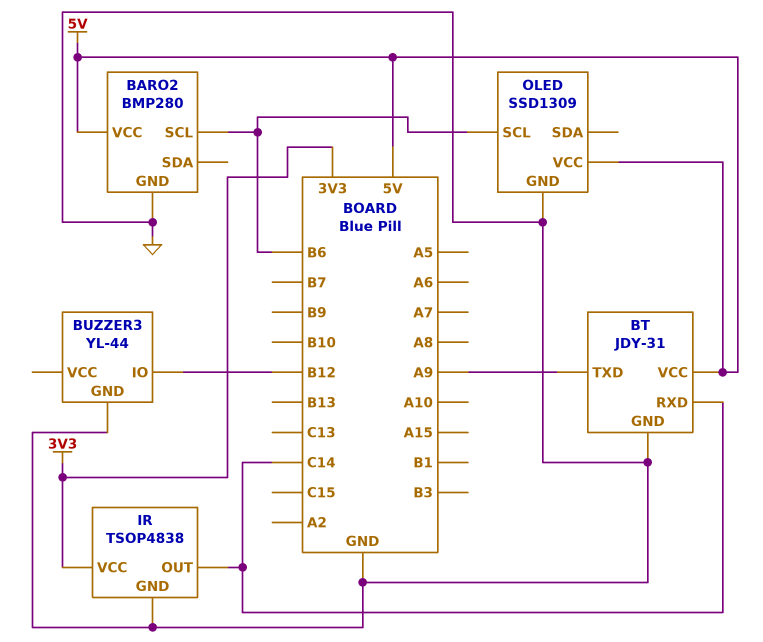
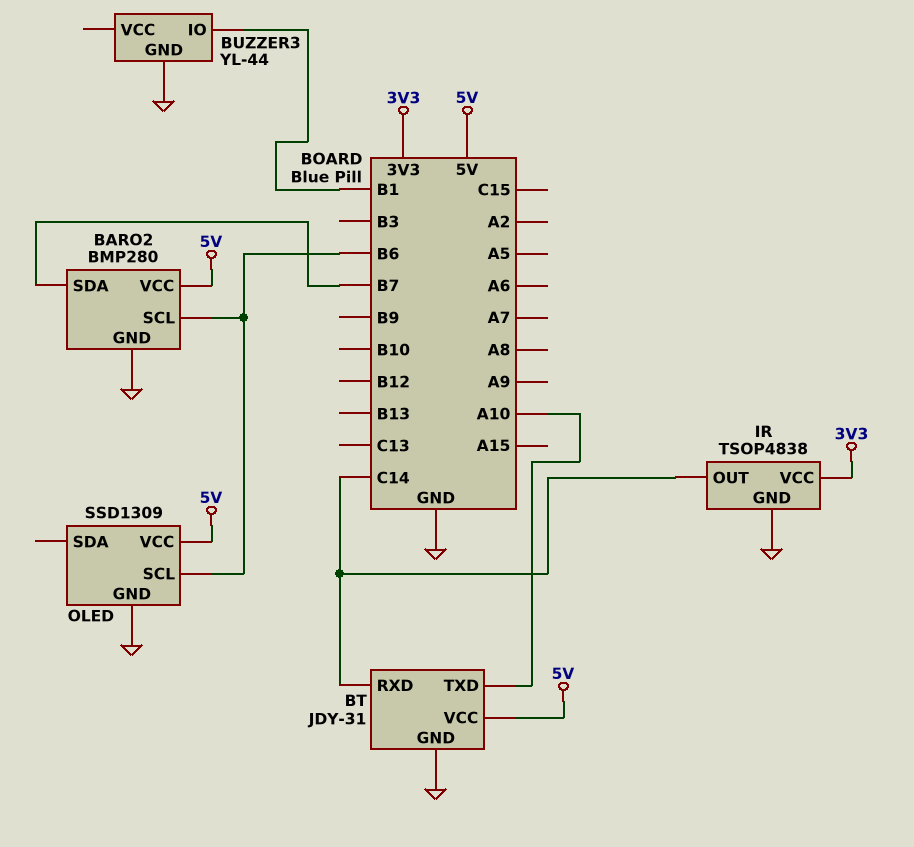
BARO2 pin SDA: none -> B7
BT pin TXD: A9 -> A10
BUZZER3 pin IO: B12 -> B1

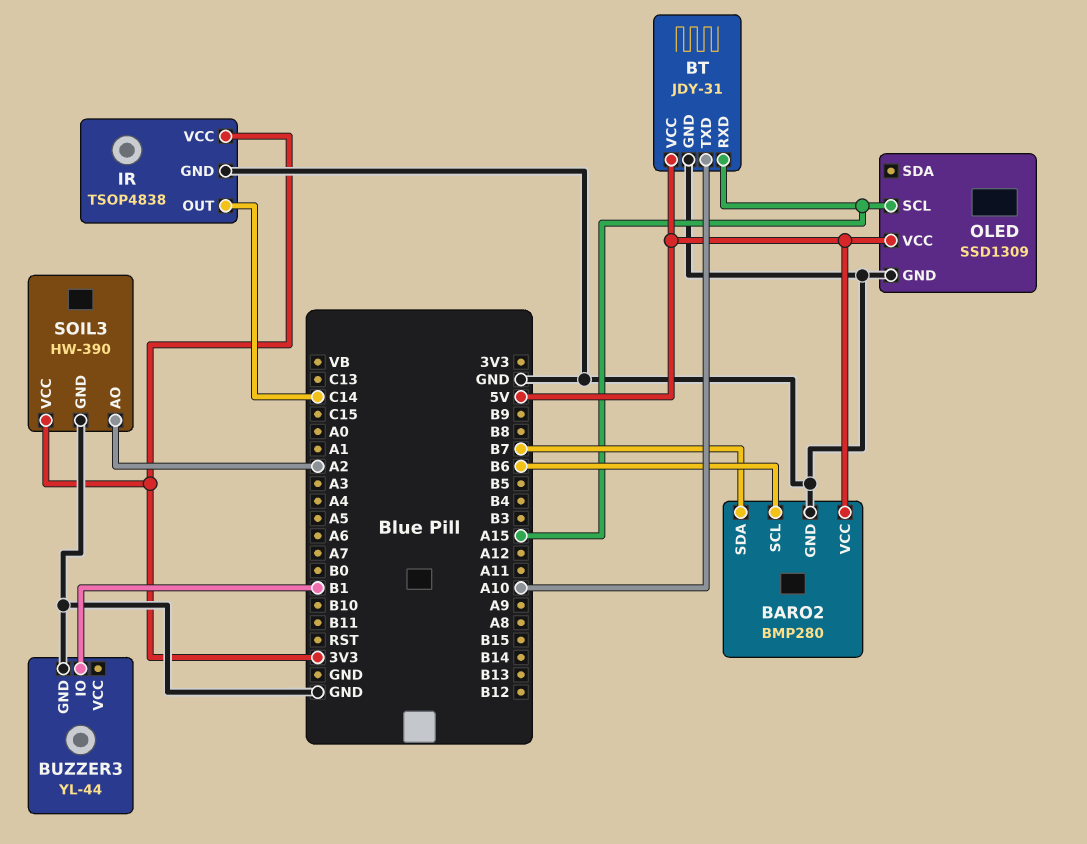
BT pin RXD: C14 -> A15
OLED pin SCL: B6 -> A15
SOIL3: none -> HW-390
SOIL3 pin AO: none -> A2
SOIL3 pin GND: none -> GND
SOIL3 pin VCC: none -> 3V3

